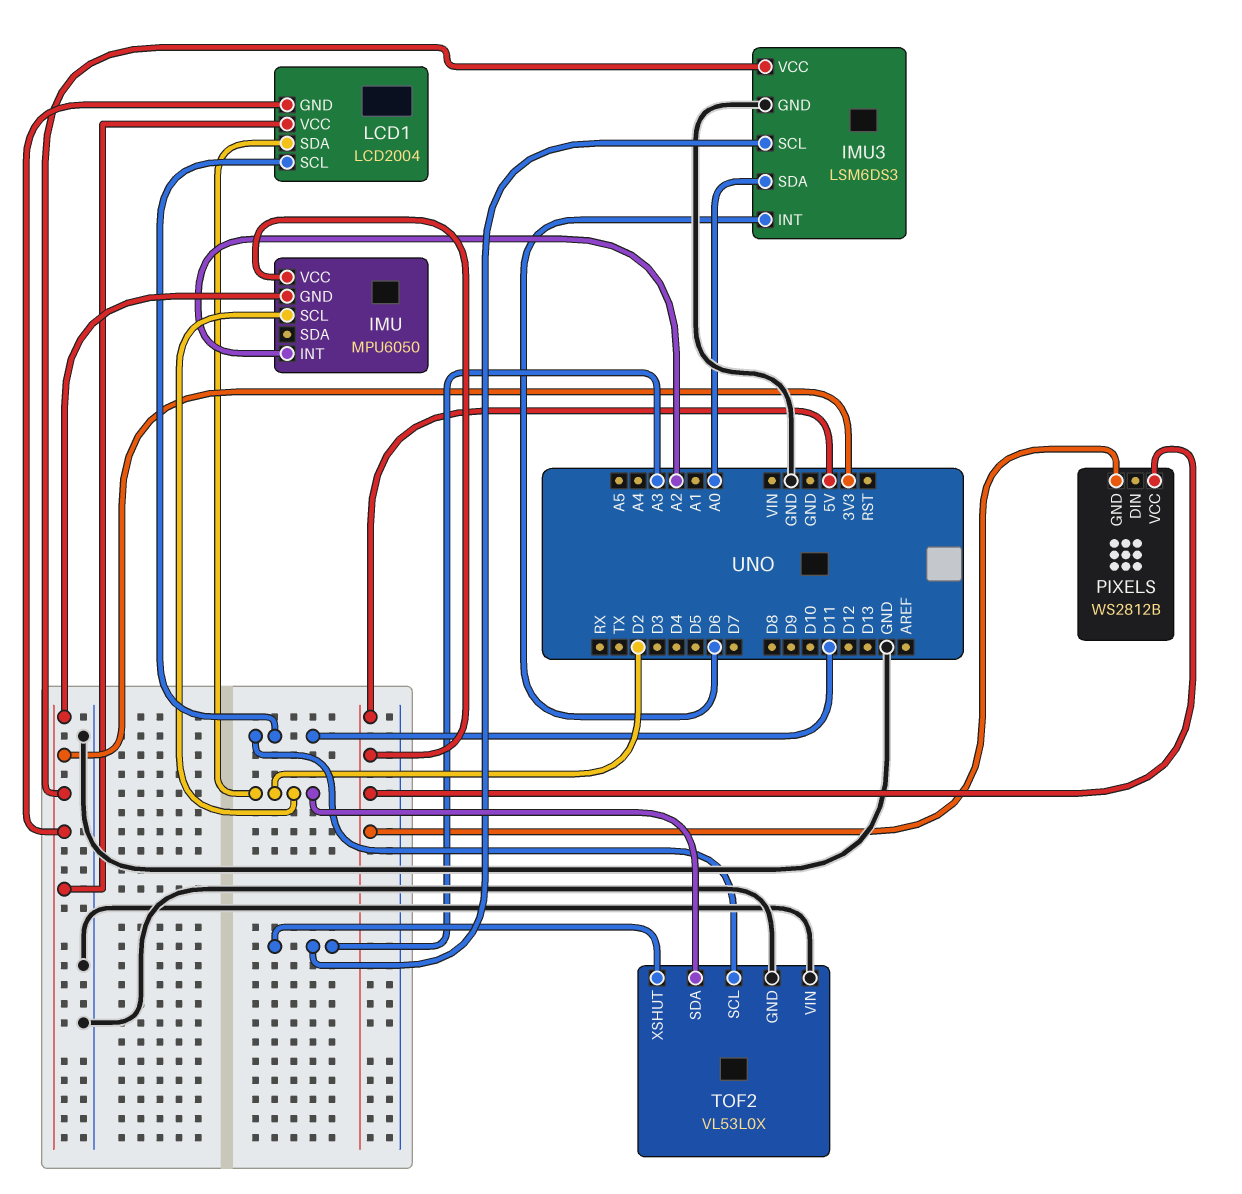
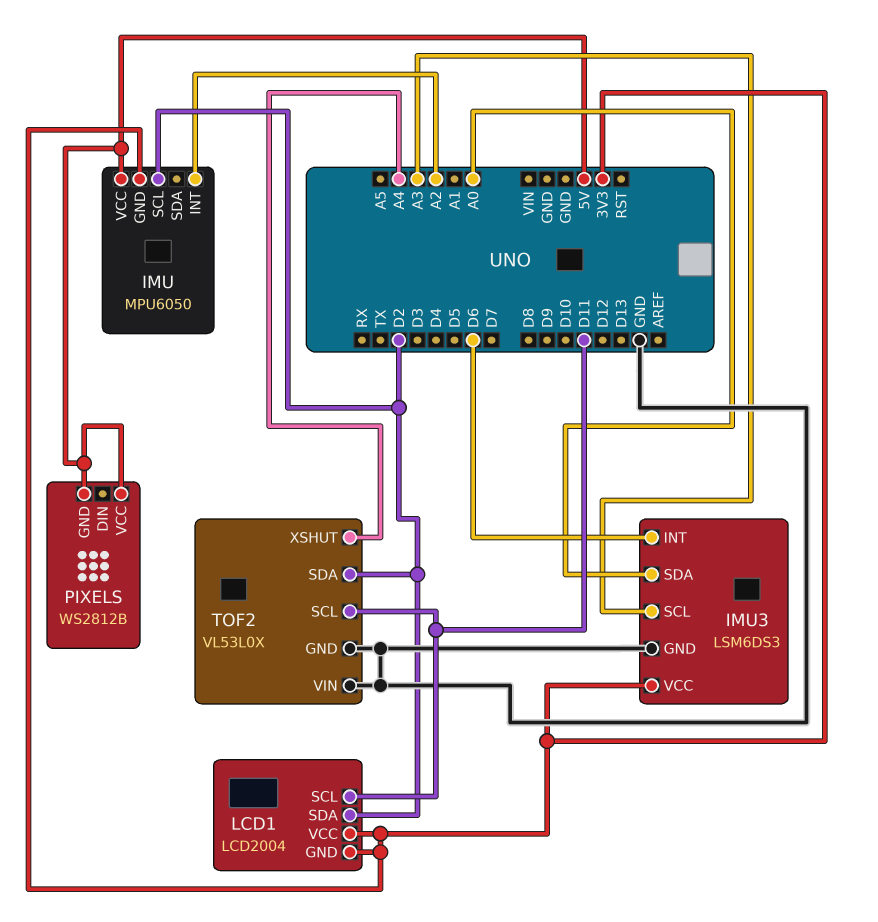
TOF2 pin XSHUT: A3 -> A4

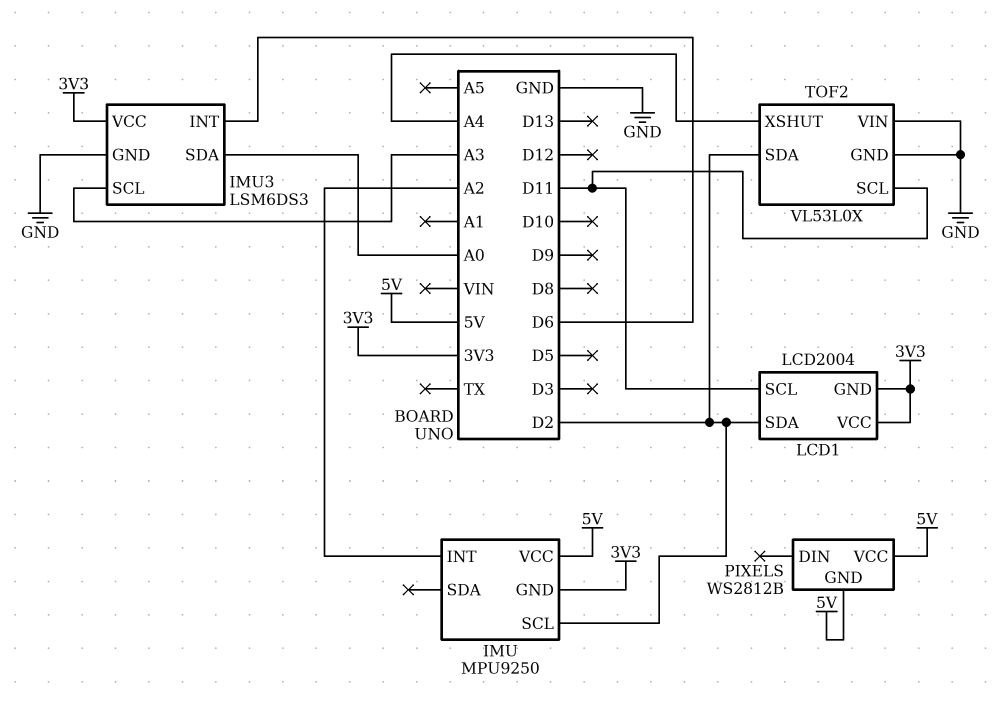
IMU: MPU6050 -> MPU9250

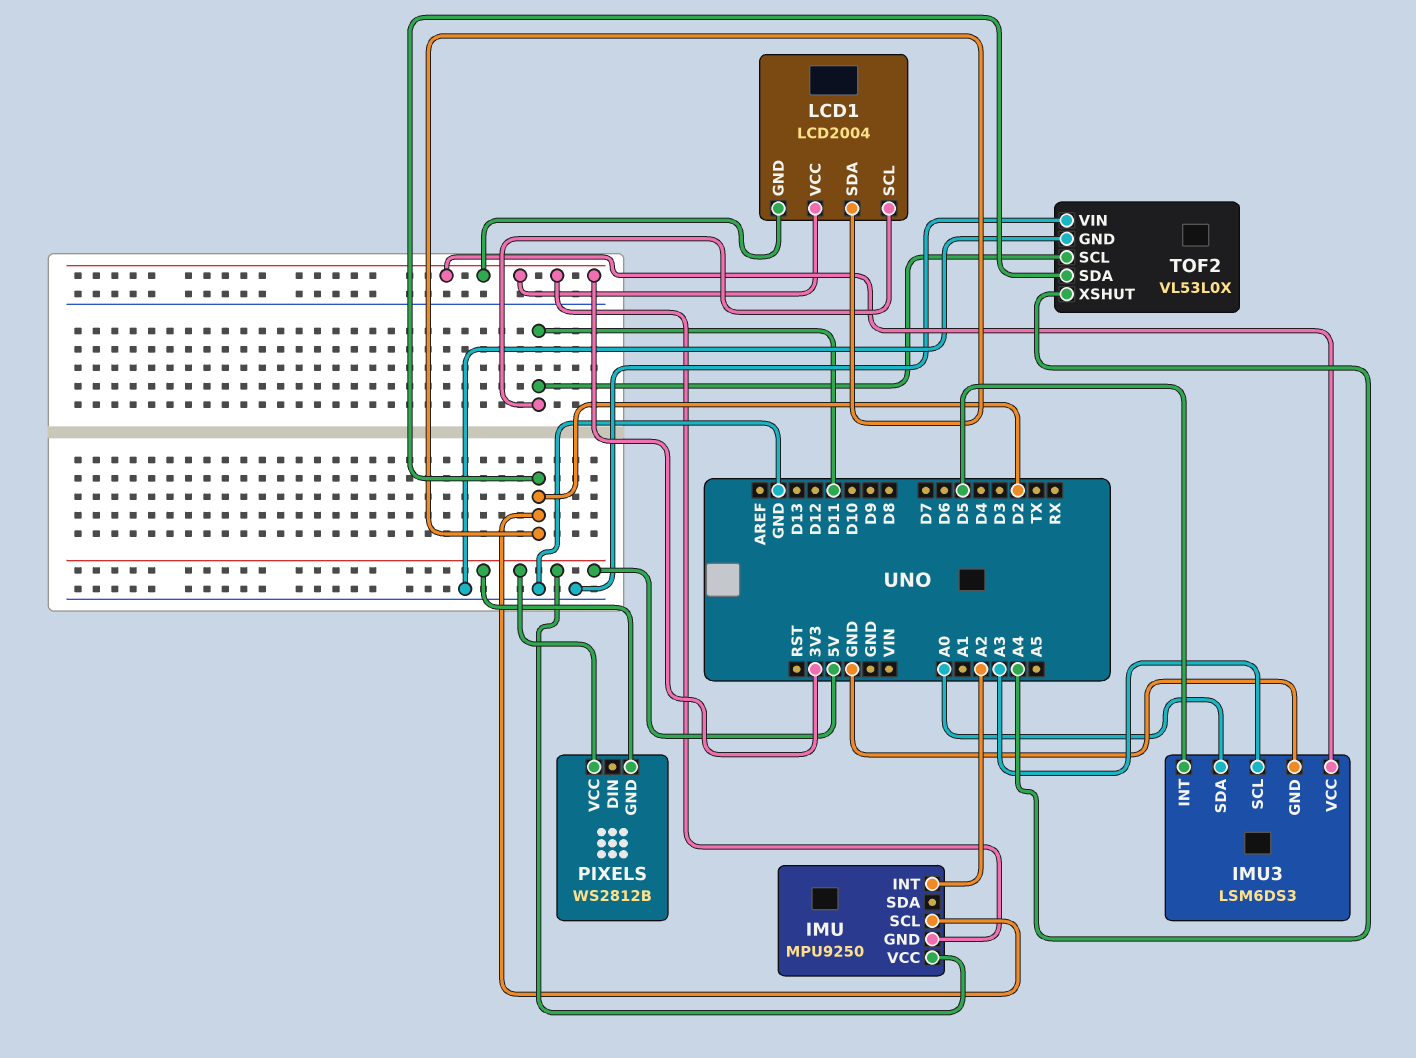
IMU3 pin INT: D6 -> D5

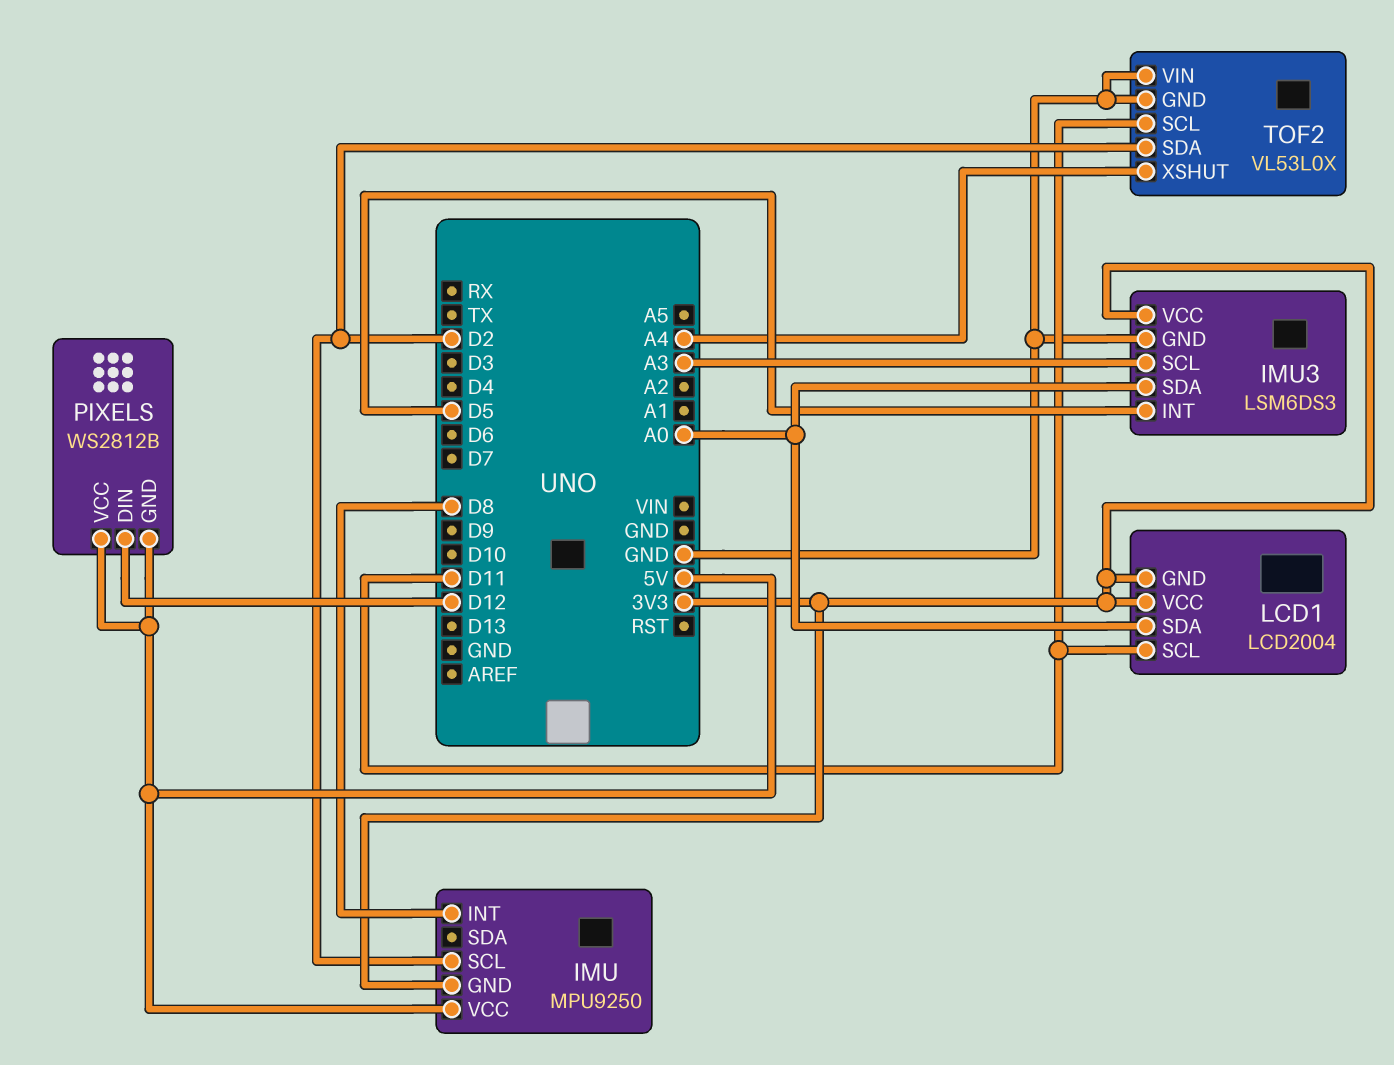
IMU pin INT: A2 -> D8
LCD1 pin SDA: D2 -> A0
PIXELS pin DIN: none -> D12

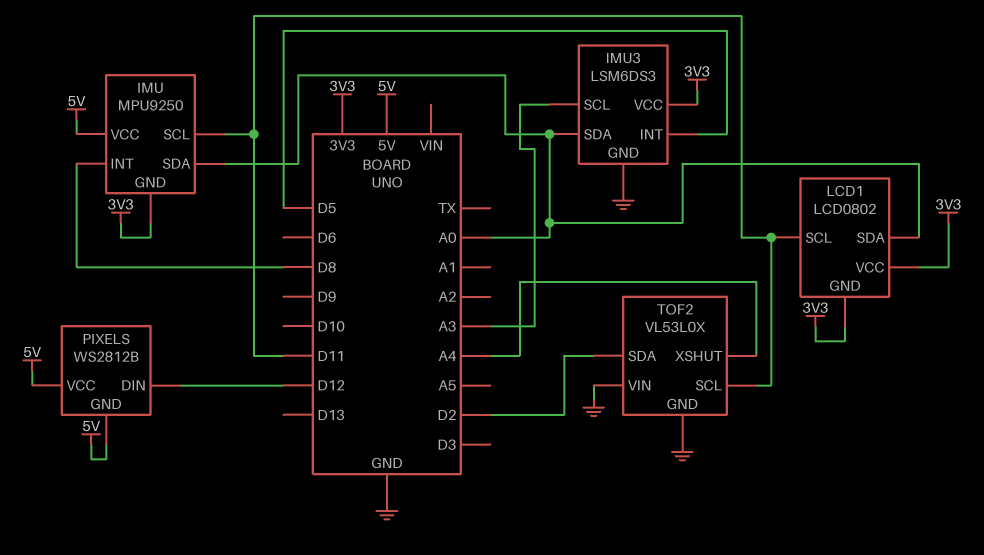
IMU pin SCL: D2 -> D11
IMU pin SDA: none -> A0
LCD1: LCD2004 -> LCD0802

